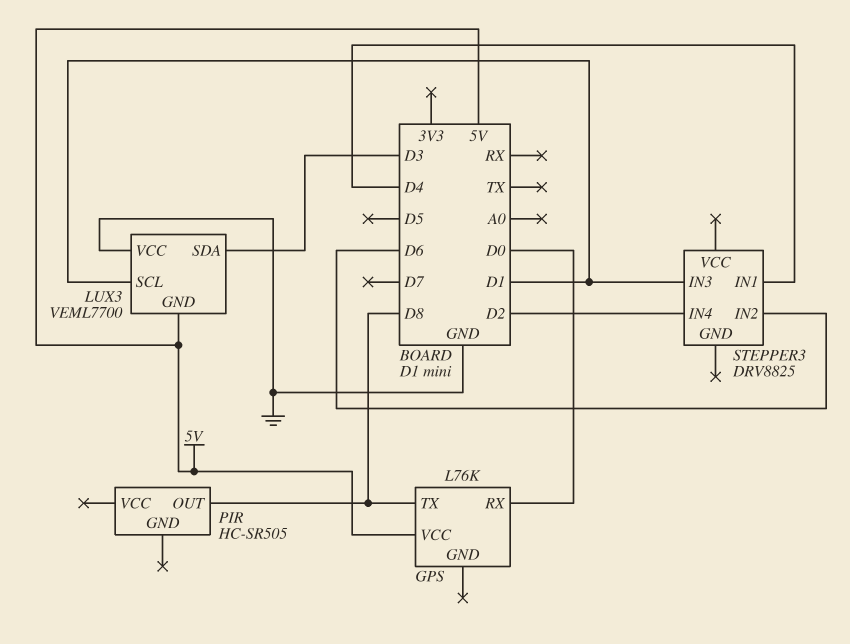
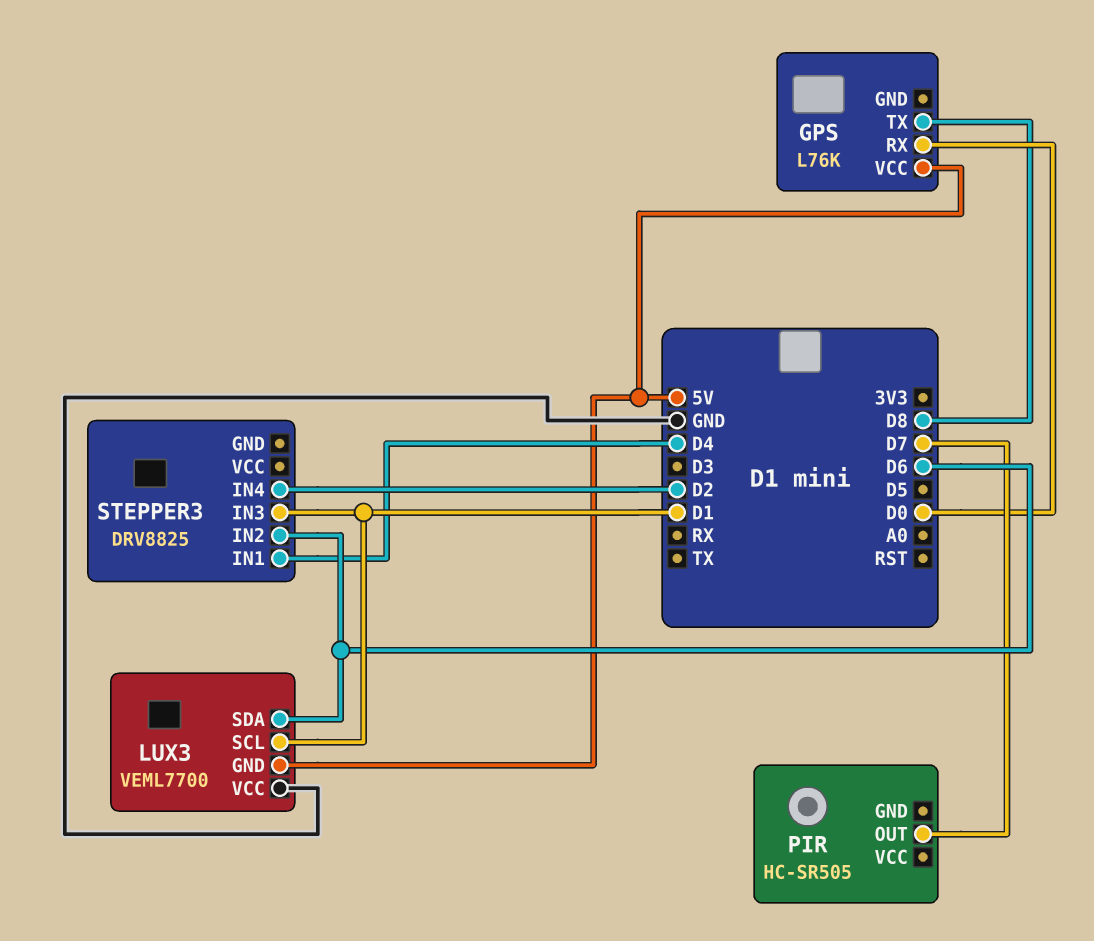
LUX3 pin SDA: D3 -> D6
PIR pin OUT: D8 -> D7

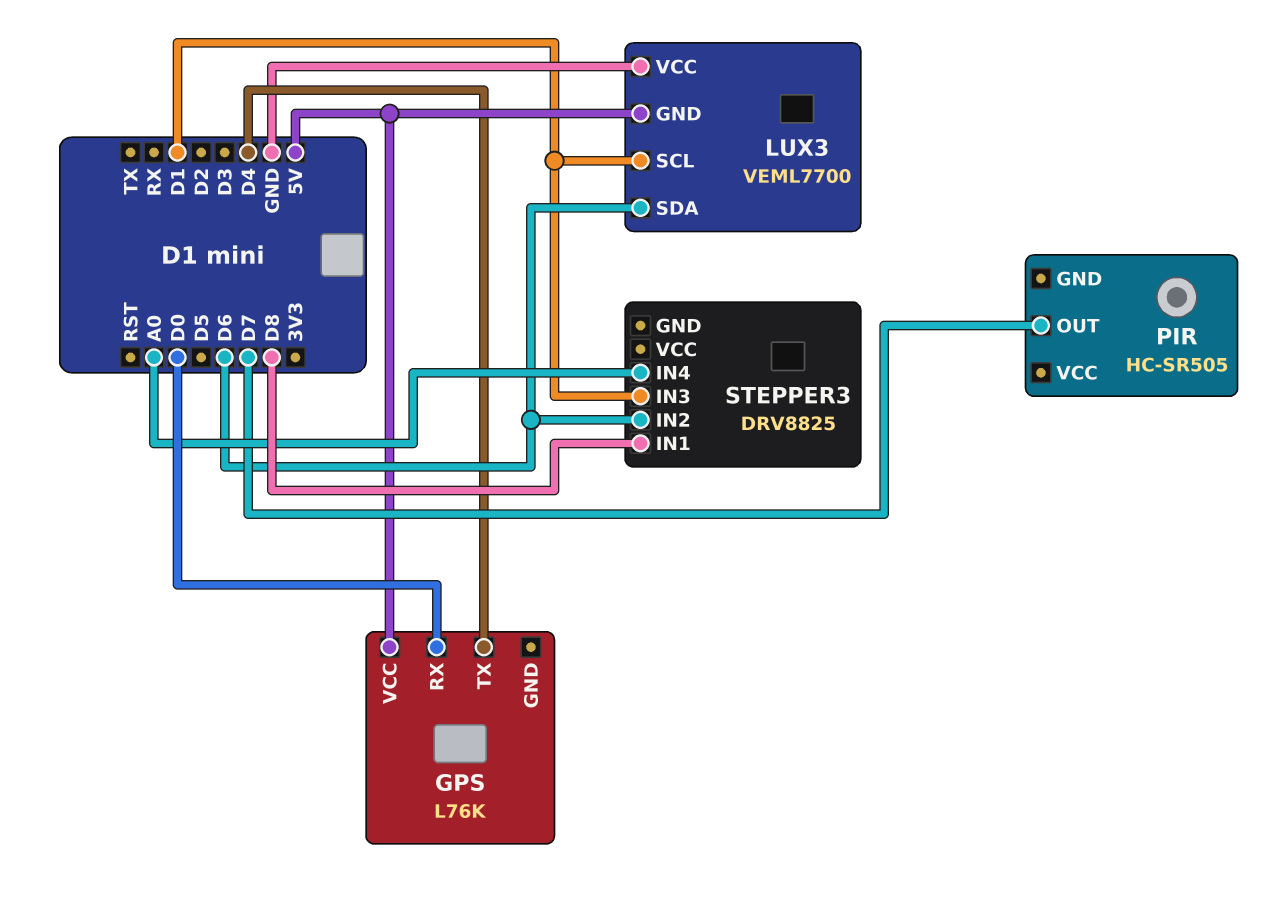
GPS pin TX: D8 -> D4
STEPPER3 pin IN1: D4 -> D8
STEPPER3 pin IN4: D2 -> A0

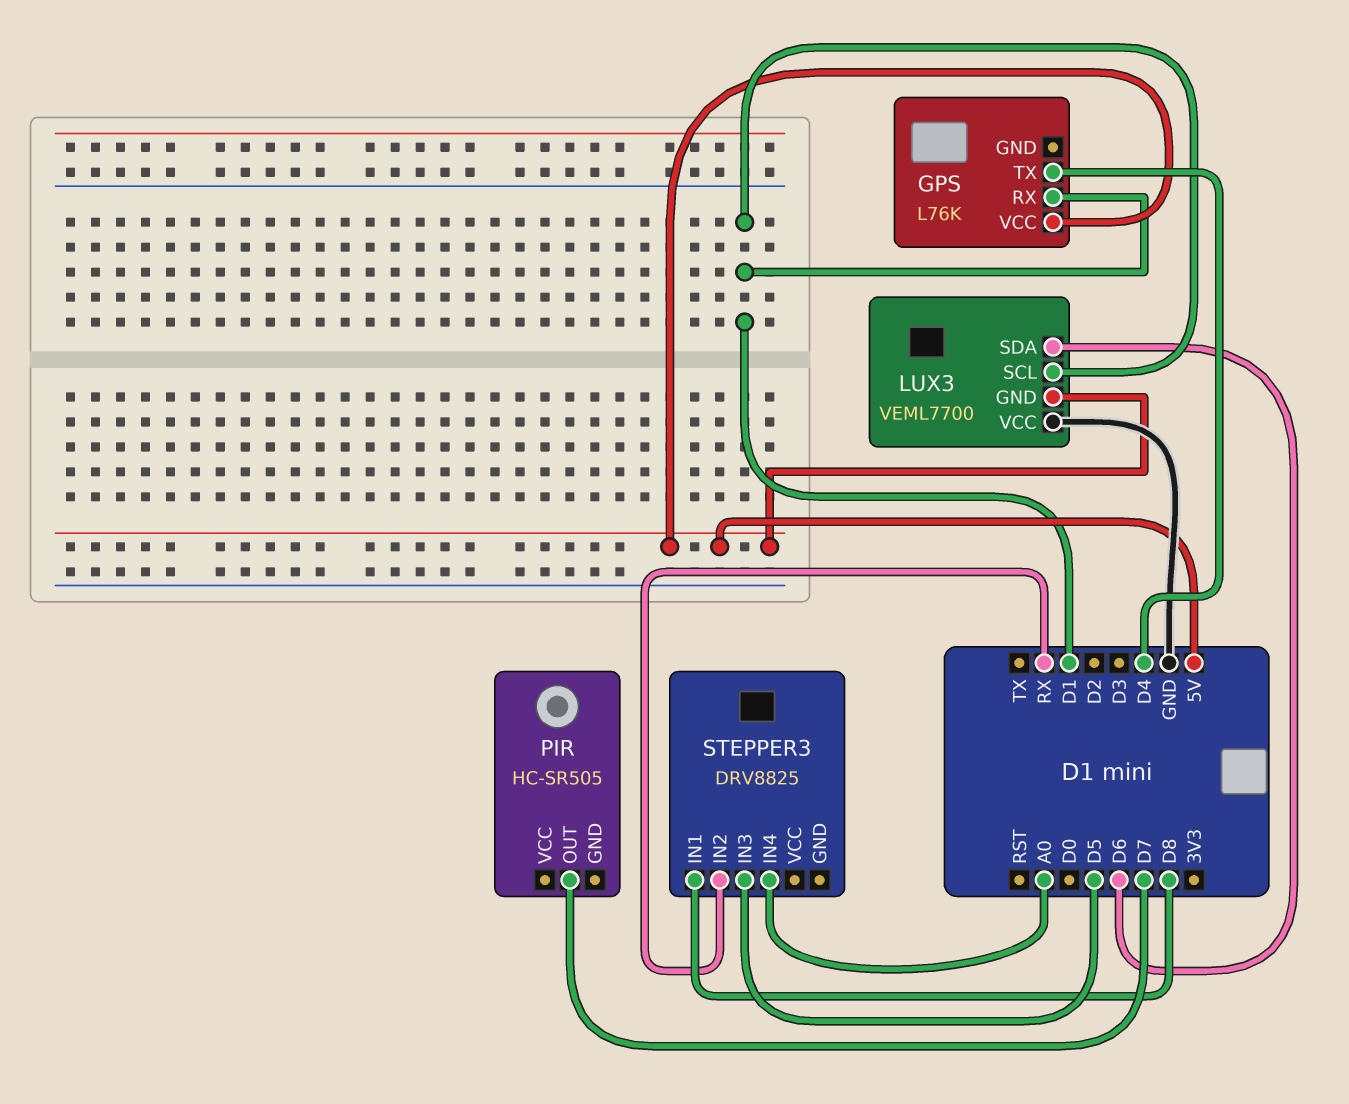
GPS pin RX: D0 -> D1
STEPPER3 pin IN2: D6 -> RX
STEPPER3 pin IN3: D1 -> D5

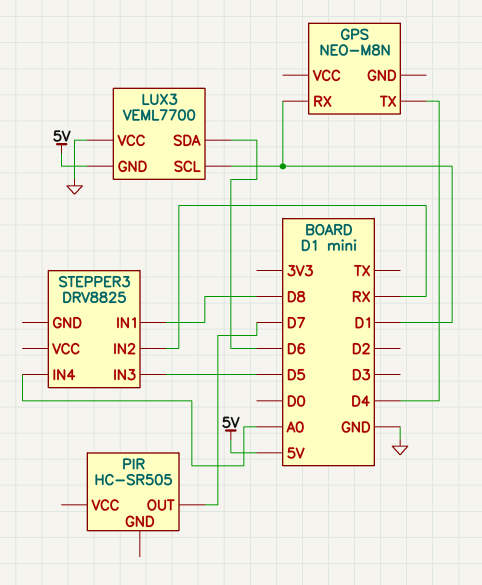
GPS: L76K -> NEO-M8N
GPS pin VCC: 5V -> none

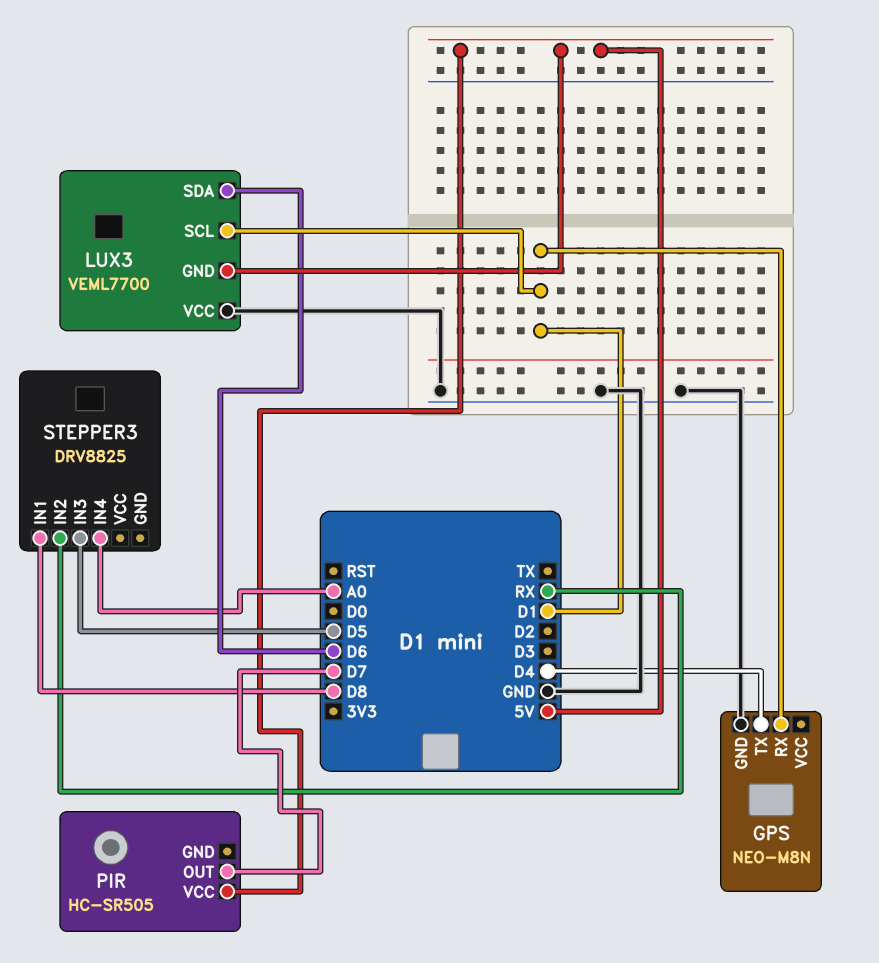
GPS pin GND: none -> GND
PIR pin VCC: none -> 5V

